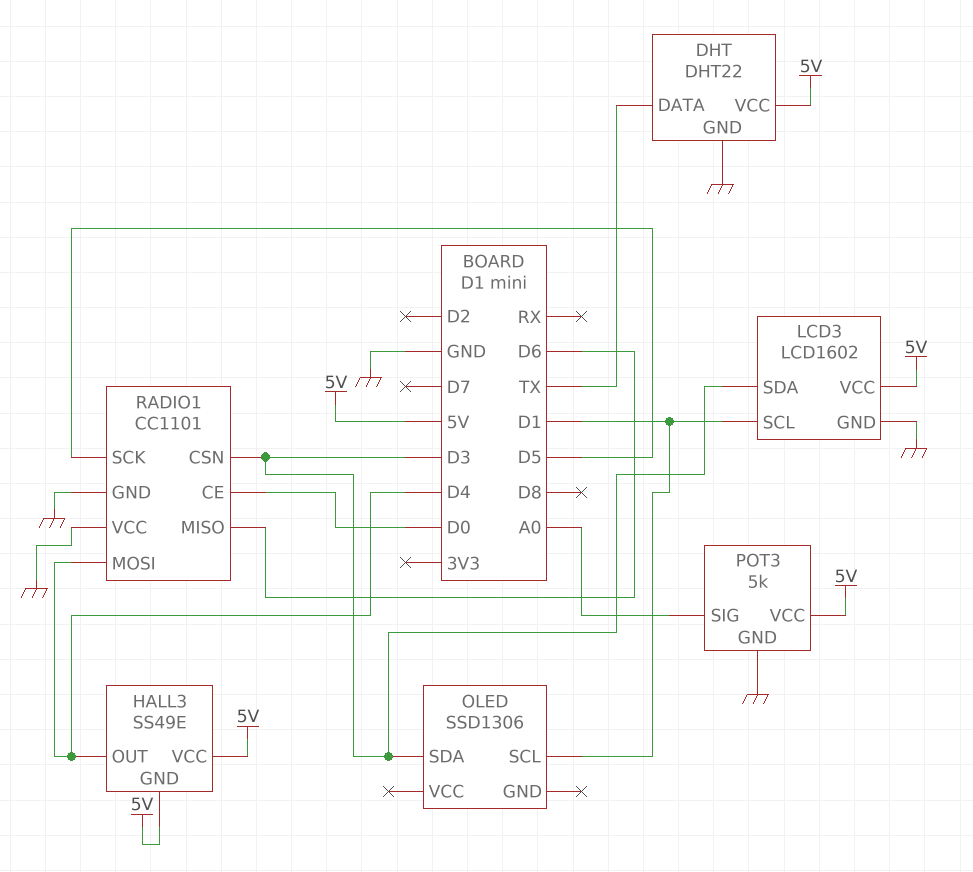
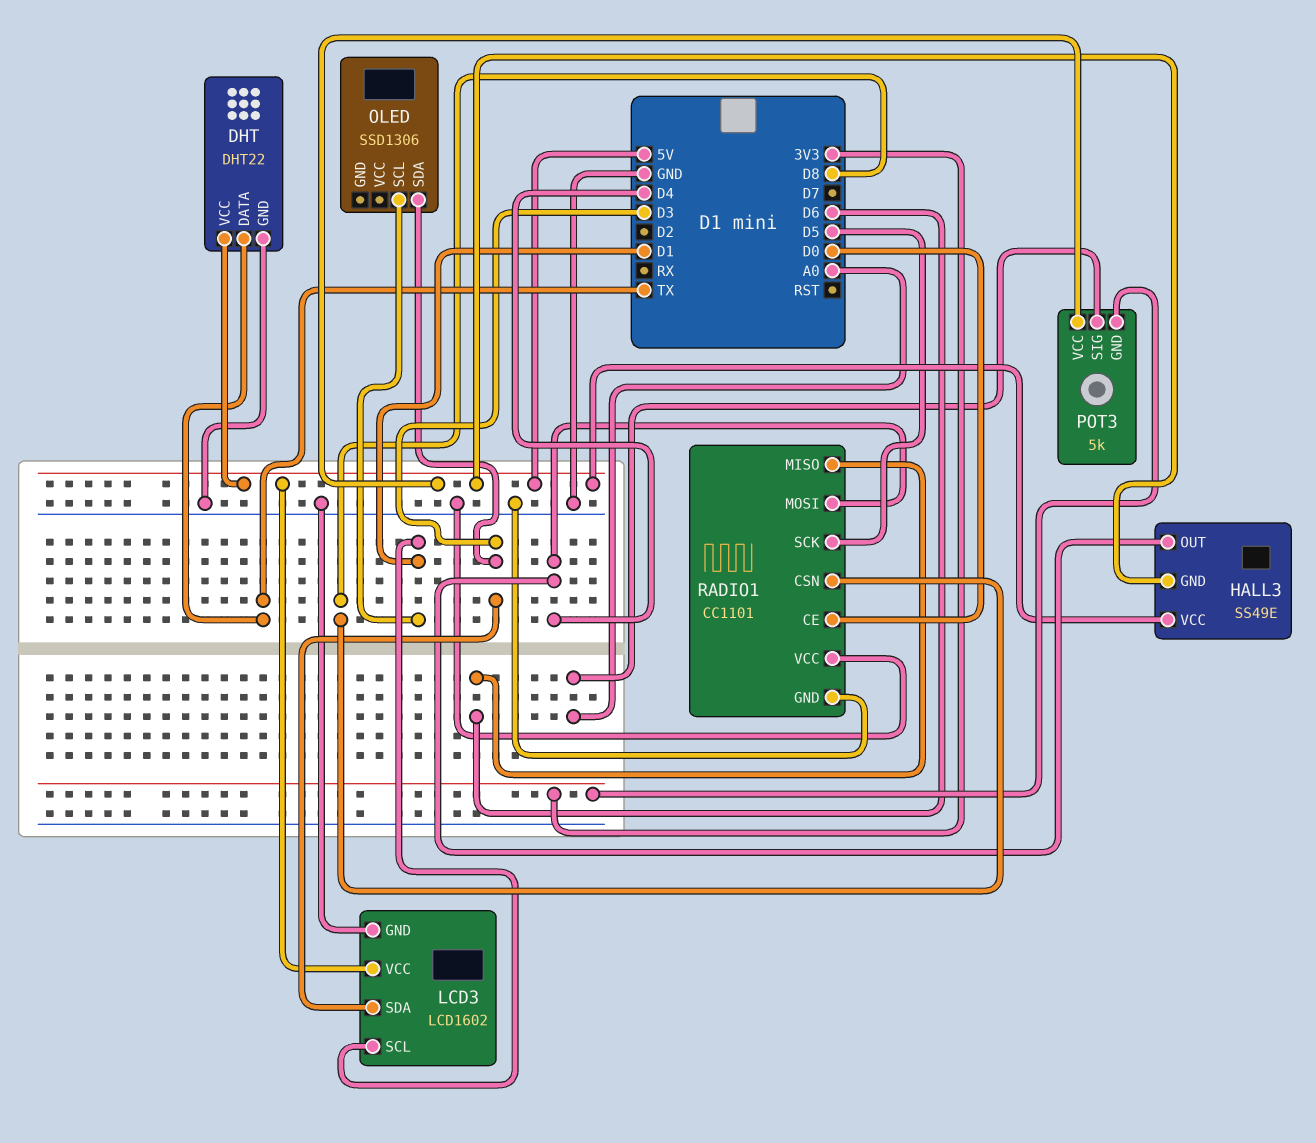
POT3 pin GND: GND -> 3V3
RADIO1 pin CSN: D3 -> D8

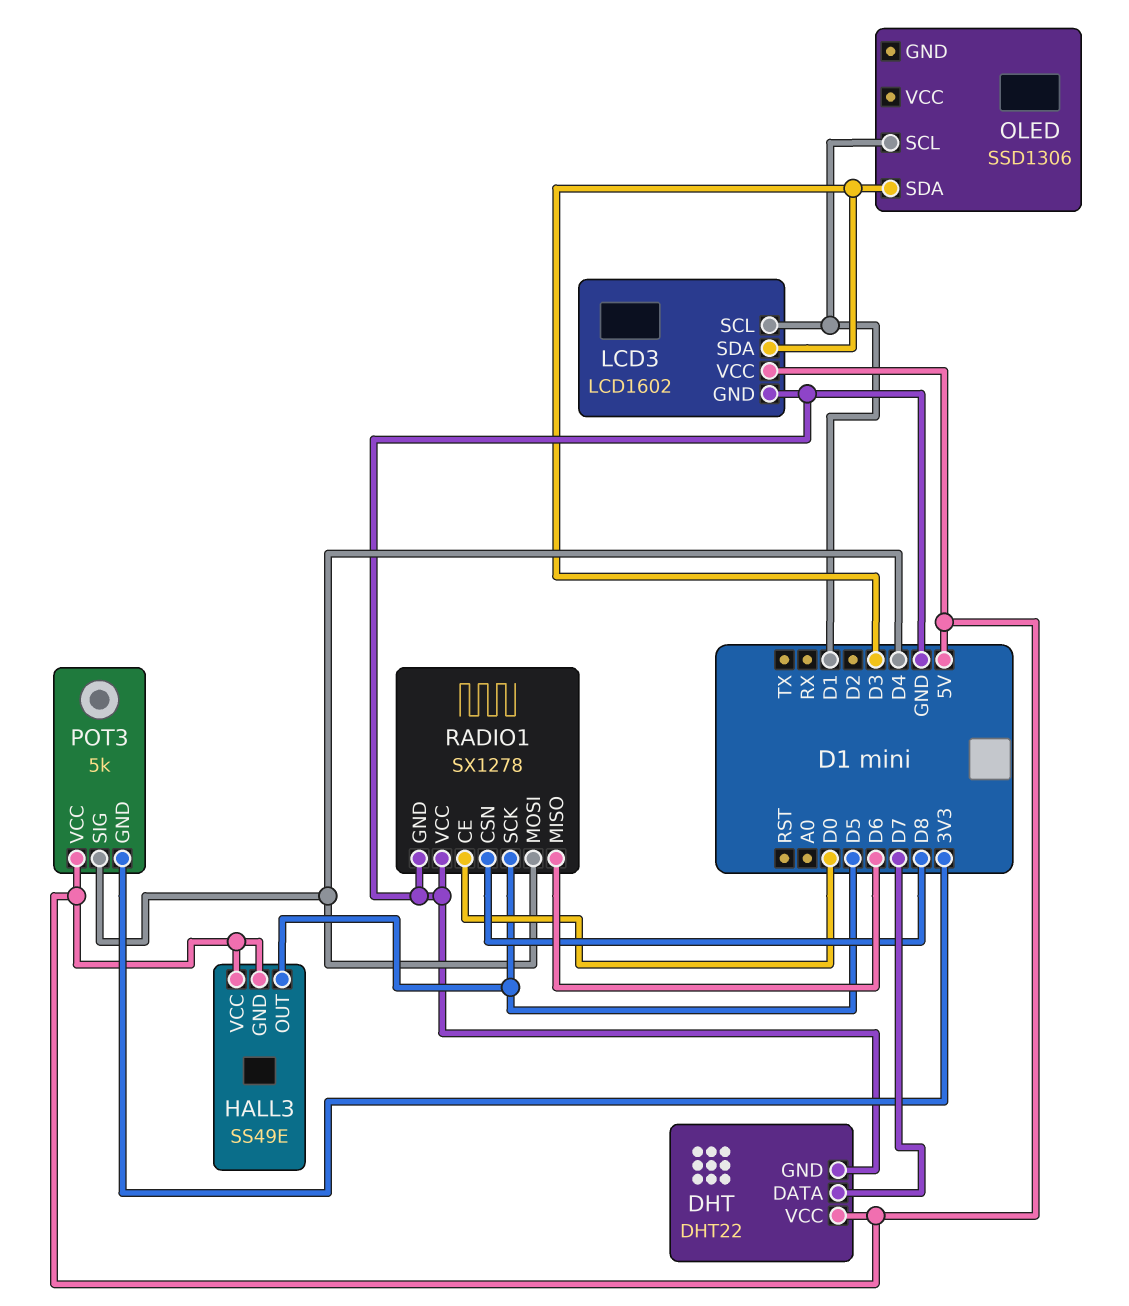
DHT pin DATA: TX -> D7
HALL3 pin OUT: D4 -> D5
POT3 pin SIG: A0 -> D4
RADIO1: CC1101 -> SX1278

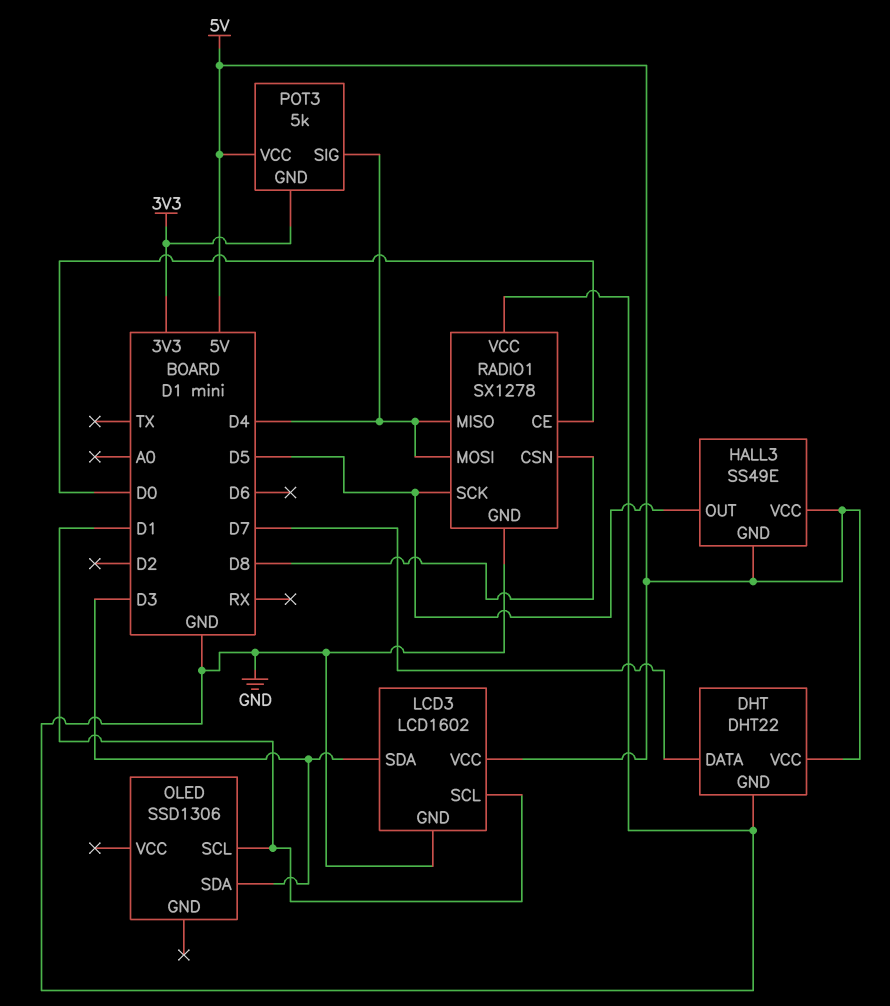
RADIO1 pin MISO: D6 -> D4

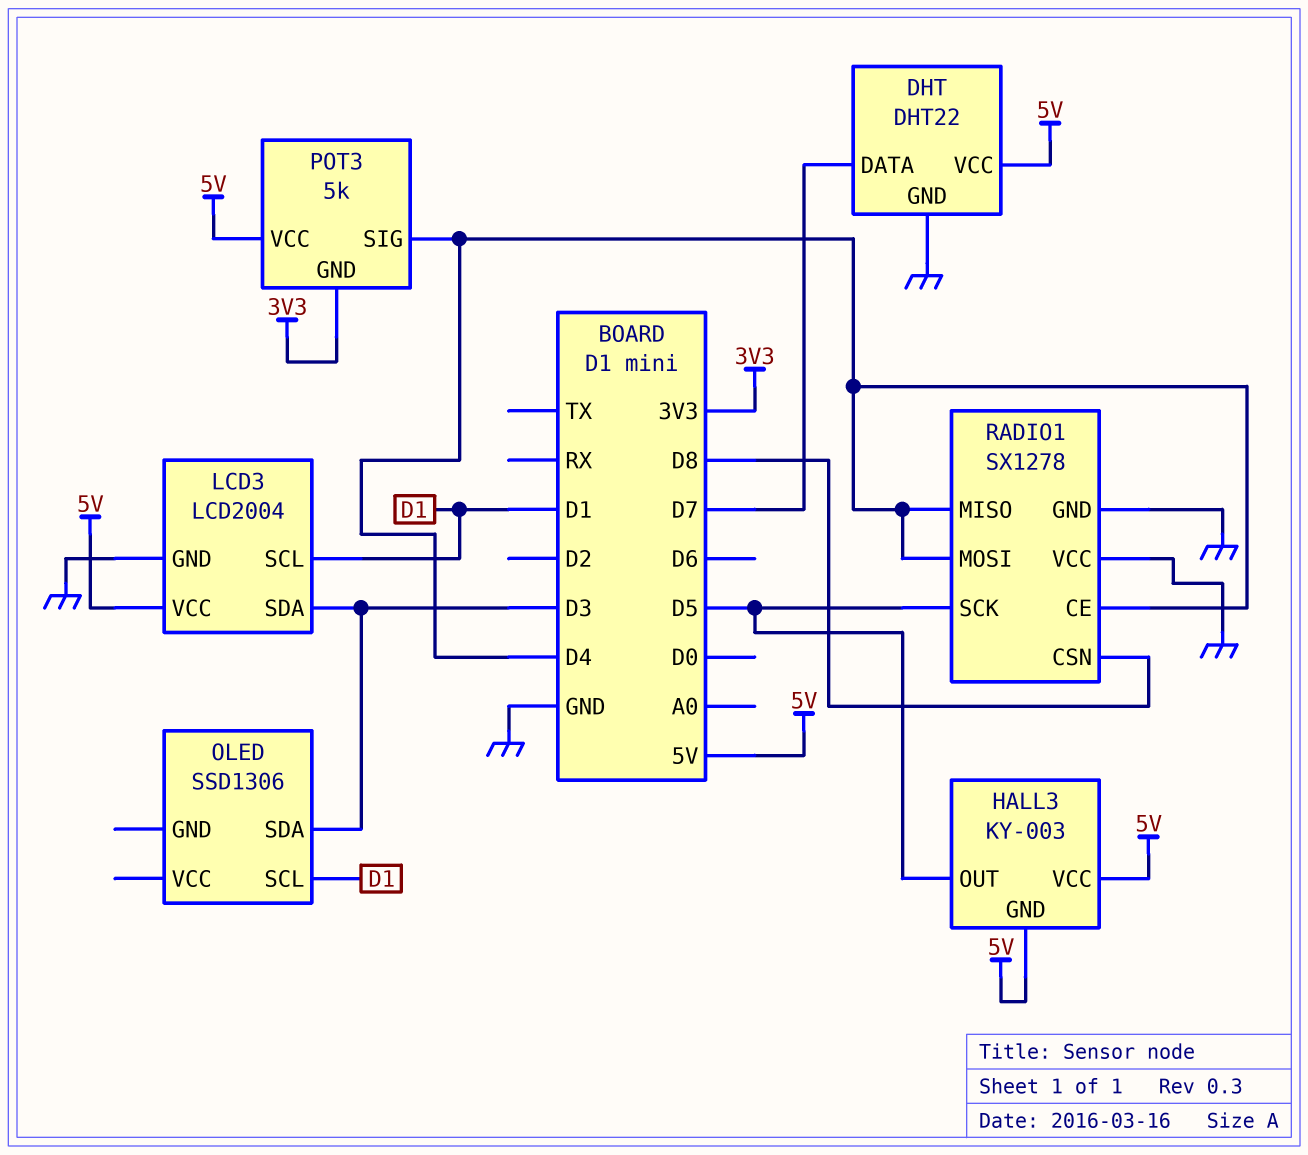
HALL3: SS49E -> KY-003
LCD3: LCD1602 -> LCD2004
RADIO1 pin CE: D0 -> D4

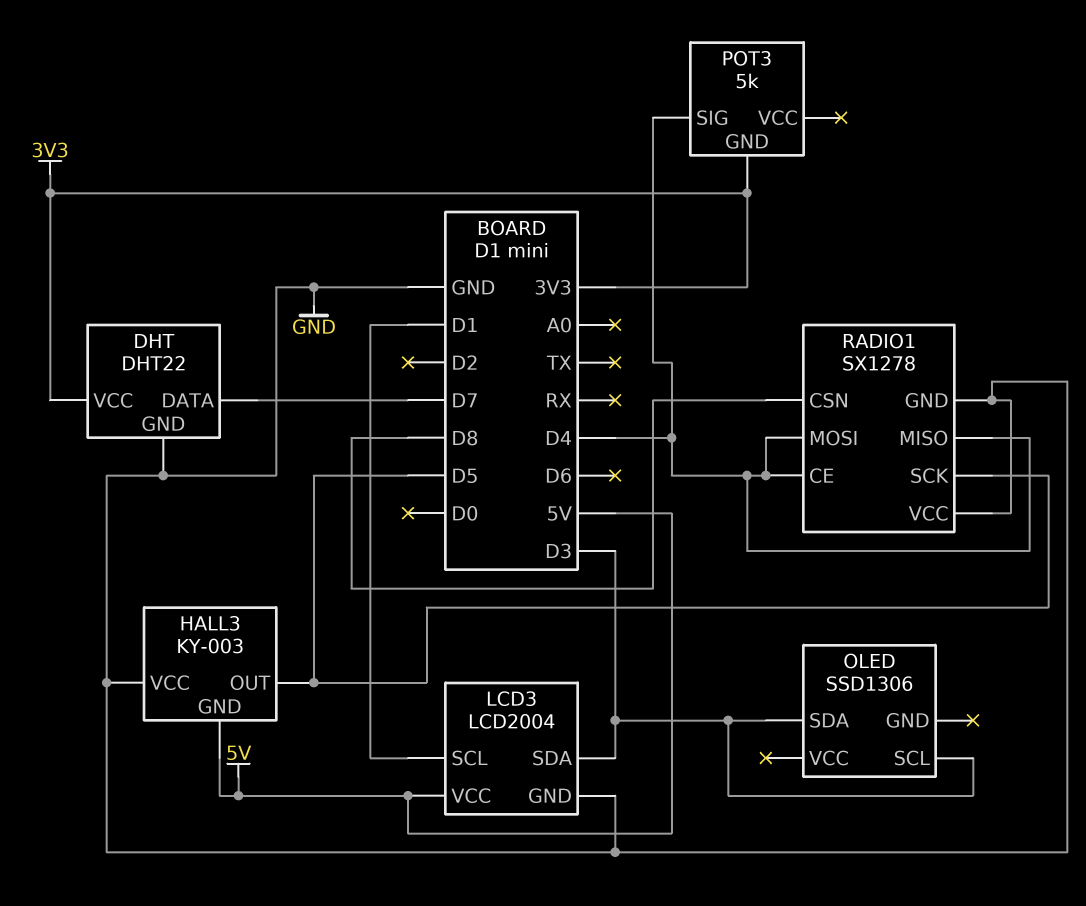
DHT pin VCC: 5V -> 3V3
HALL3 pin VCC: 5V -> GND
OLED pin SCL: D1 -> D3
POT3 pin VCC: 5V -> none

